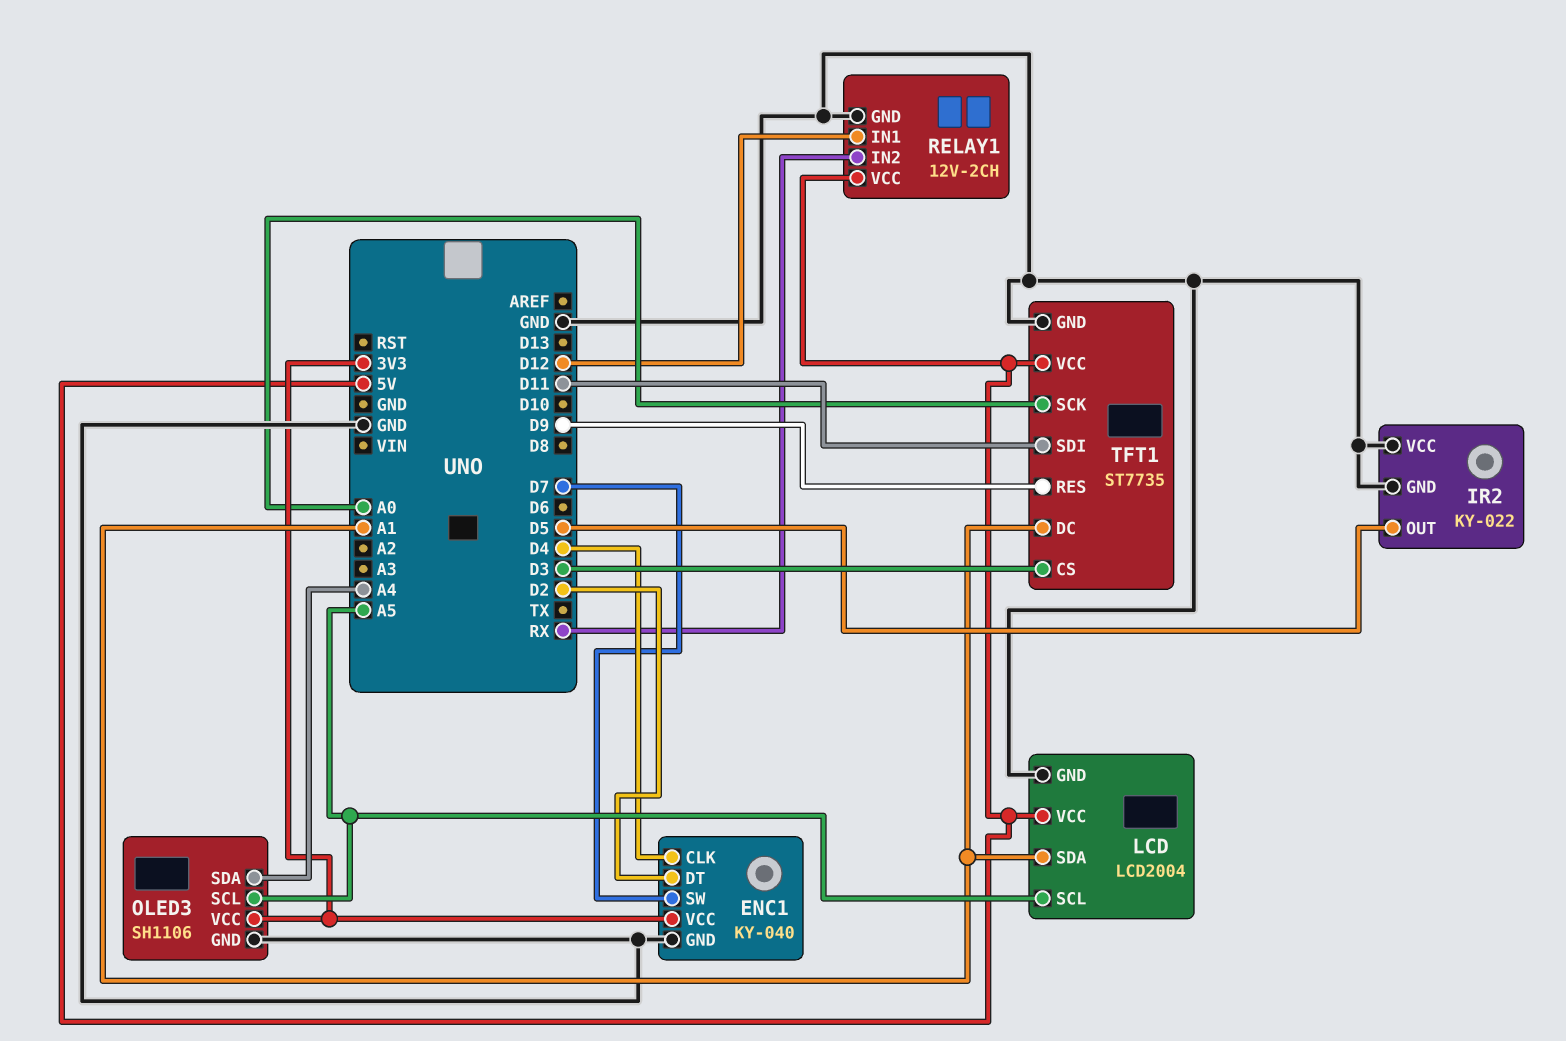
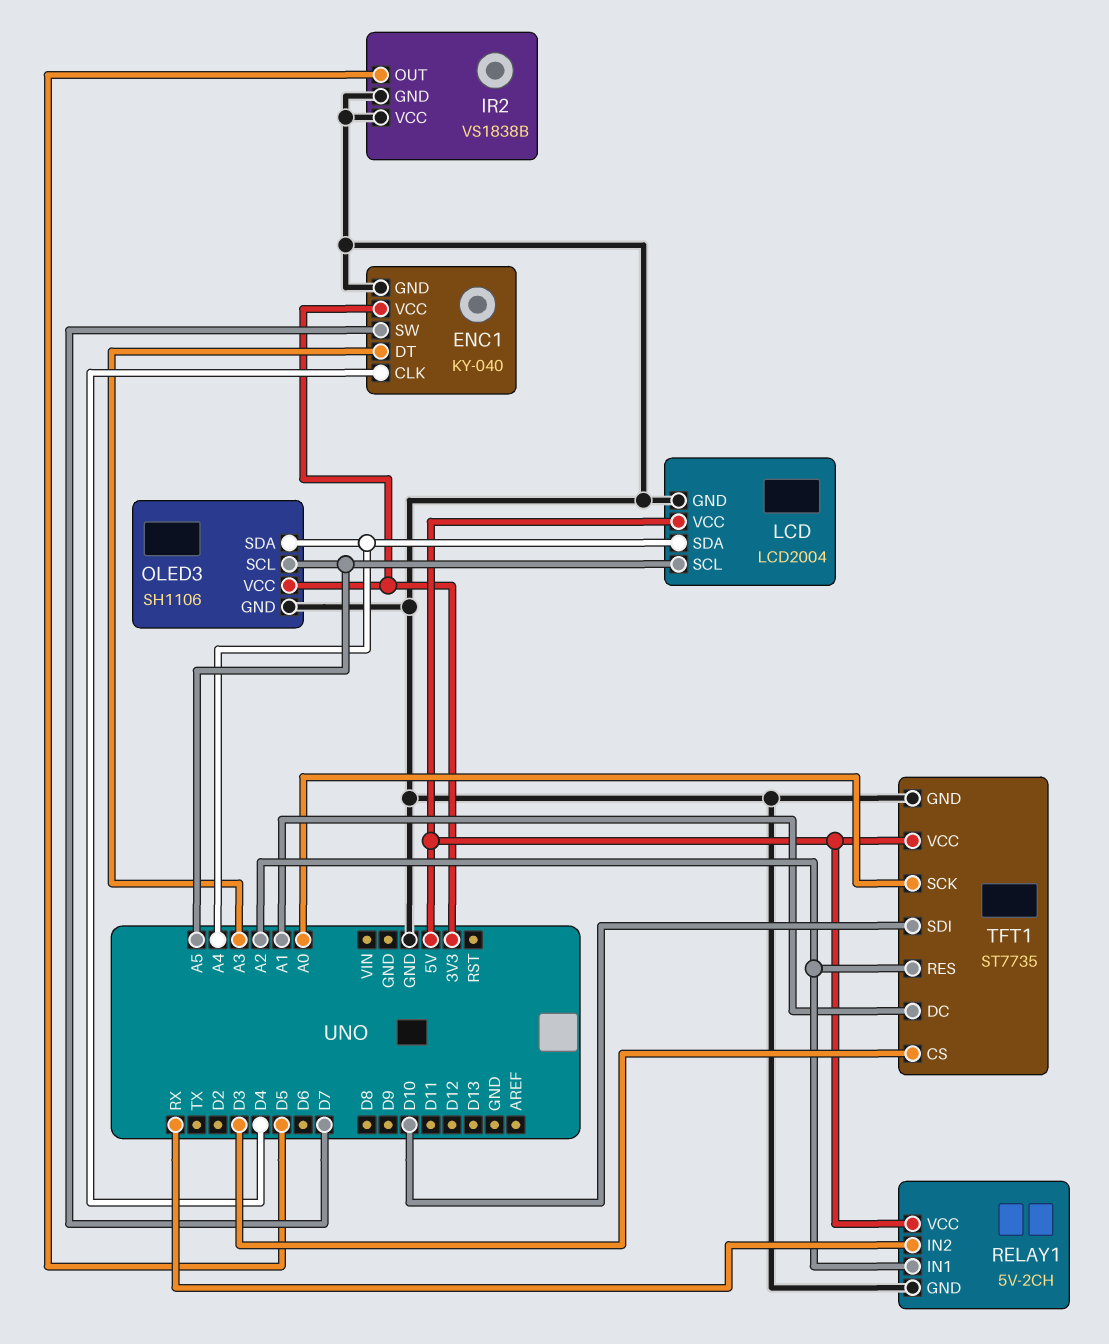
ENC1 pin DT: D2 -> A3
IR2: KY-022 -> VS1838B
LCD pin SDA: A1 -> A4
RELAY1: 12V-2CH -> 5V-2CH
RELAY1 pin IN1: D12 -> A2
TFT1 pin RES: D9 -> A2
TFT1 pin SDI: D11 -> D10

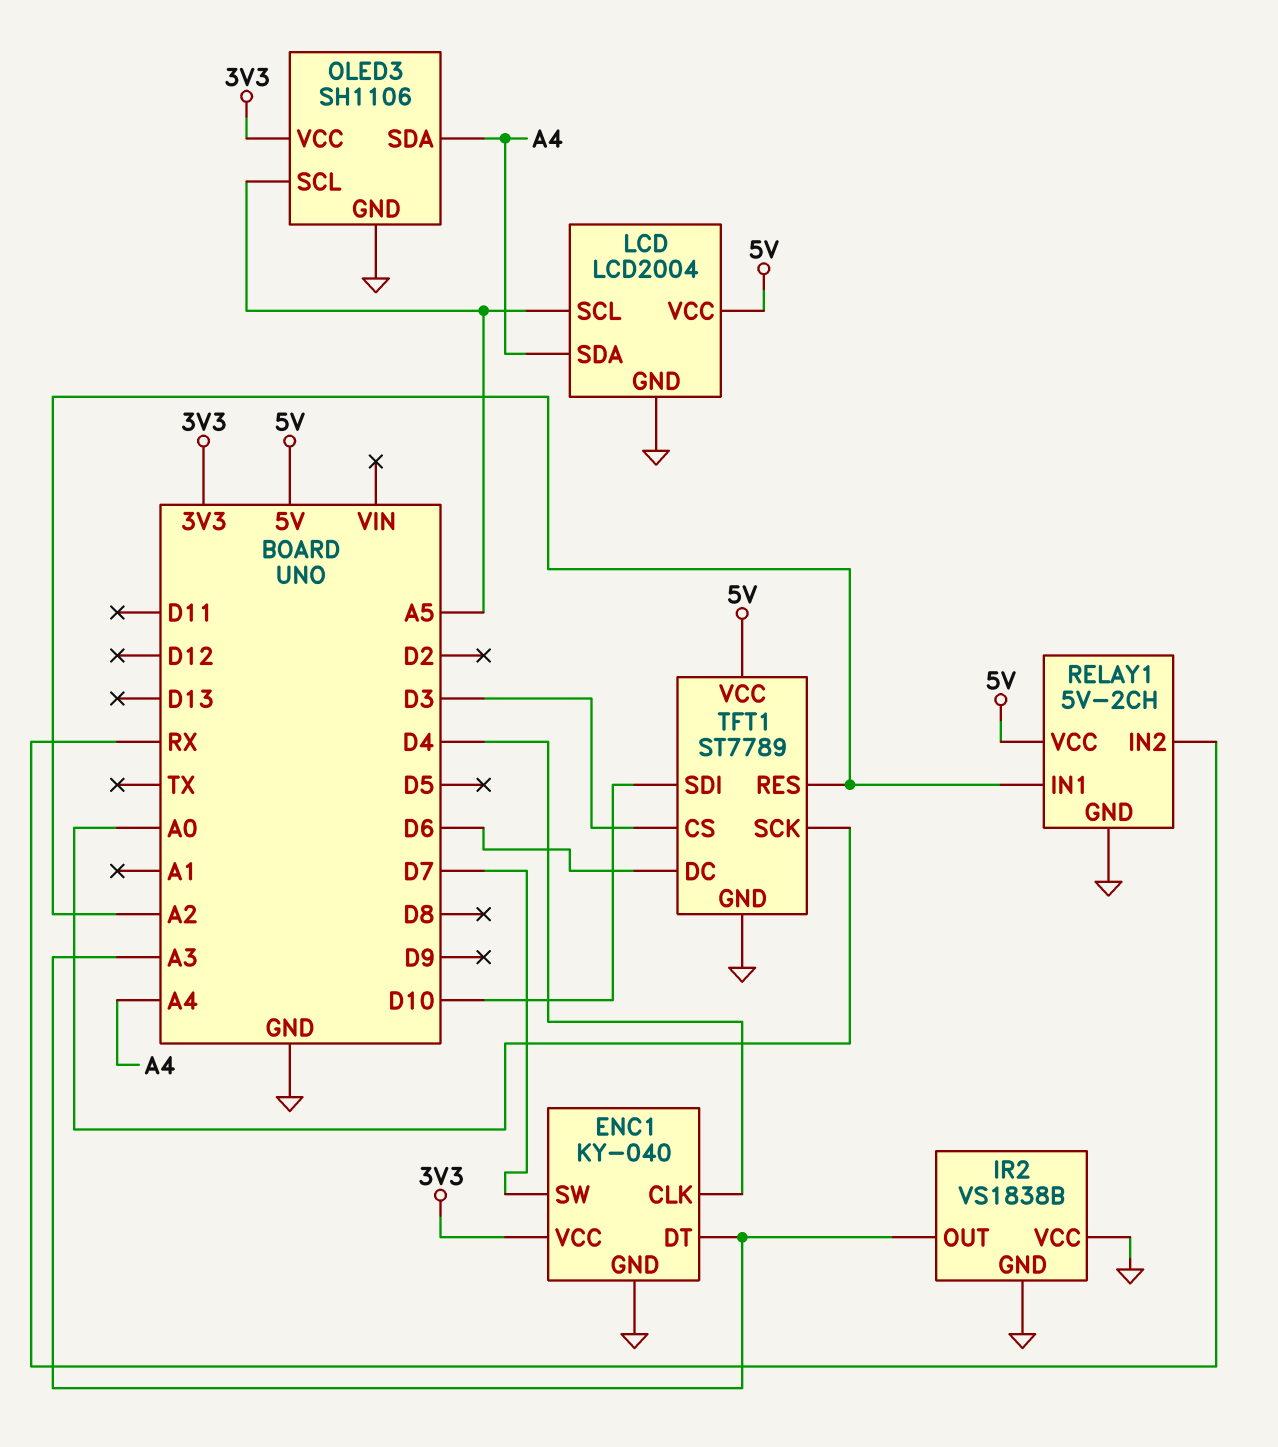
IR2 pin OUT: D5 -> A3
TFT1: ST7735 -> ST7789
TFT1 pin DC: A1 -> D6

